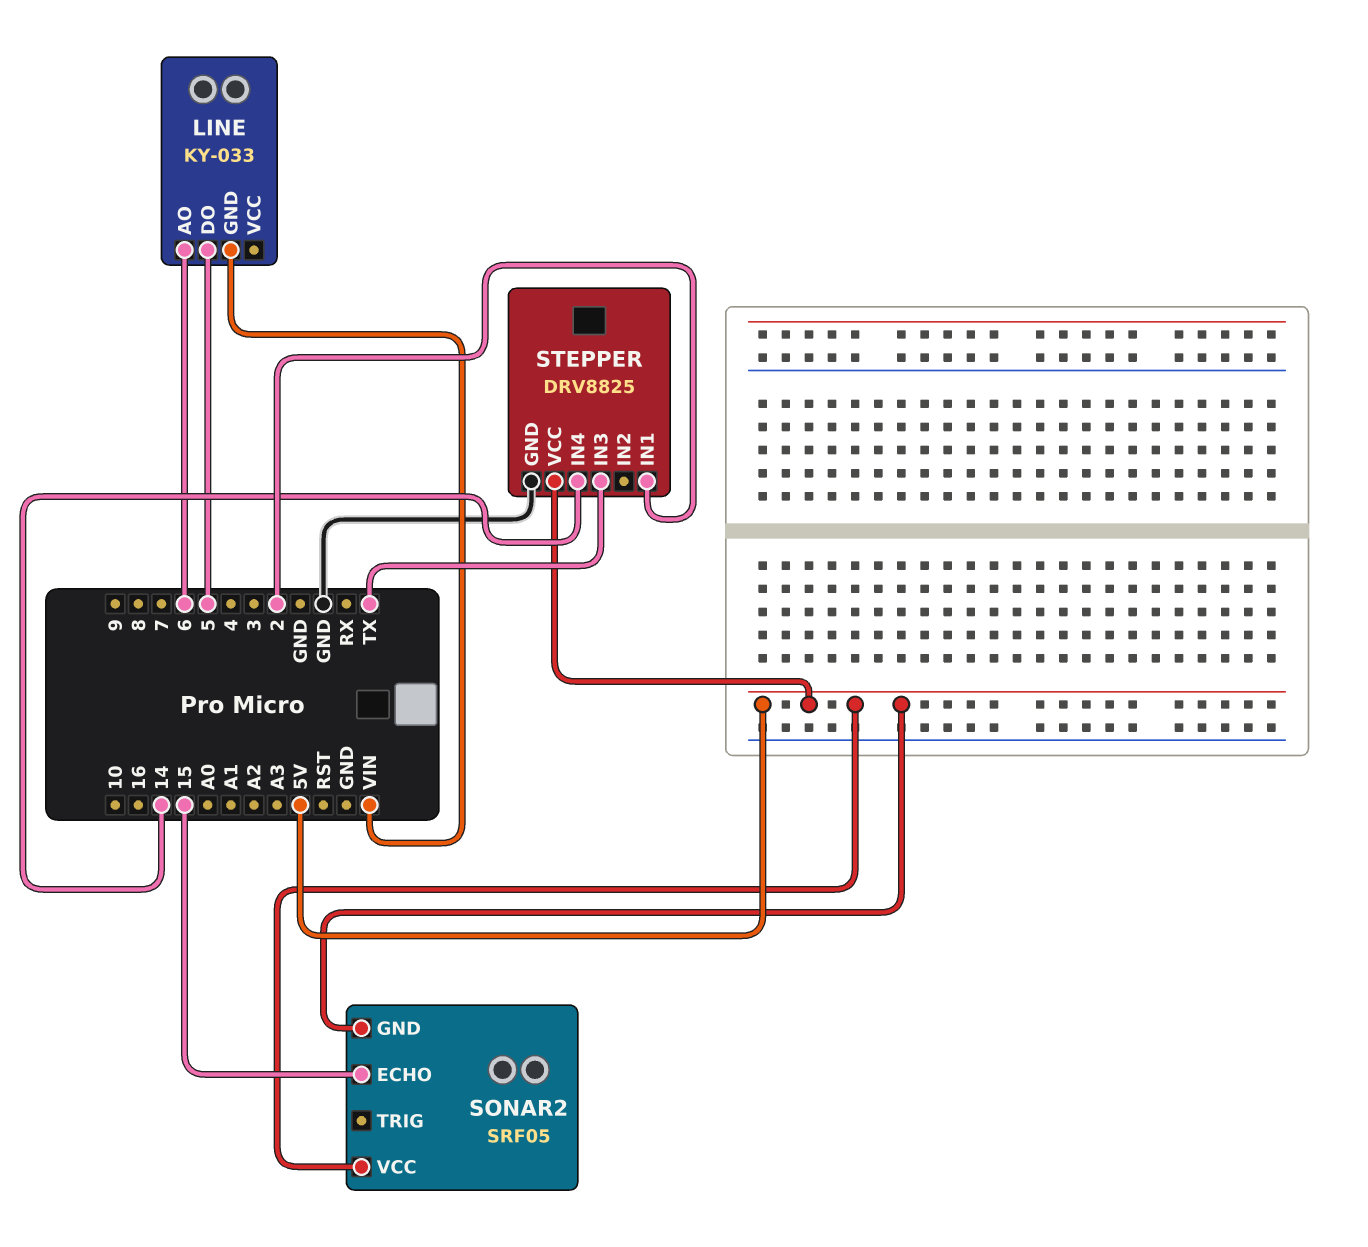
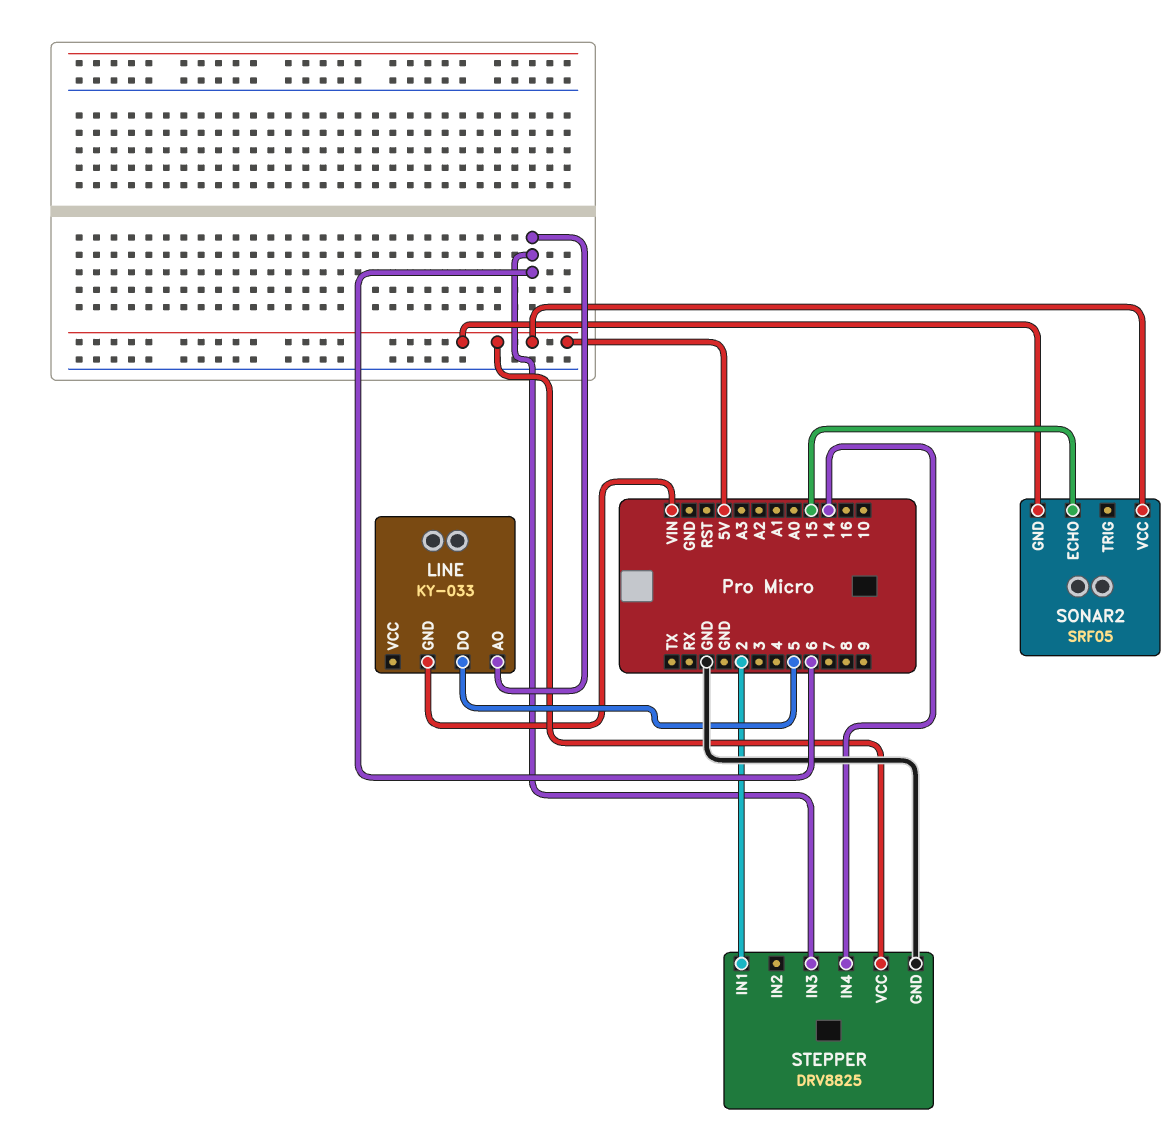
STEPPER pin IN3: TX -> 6

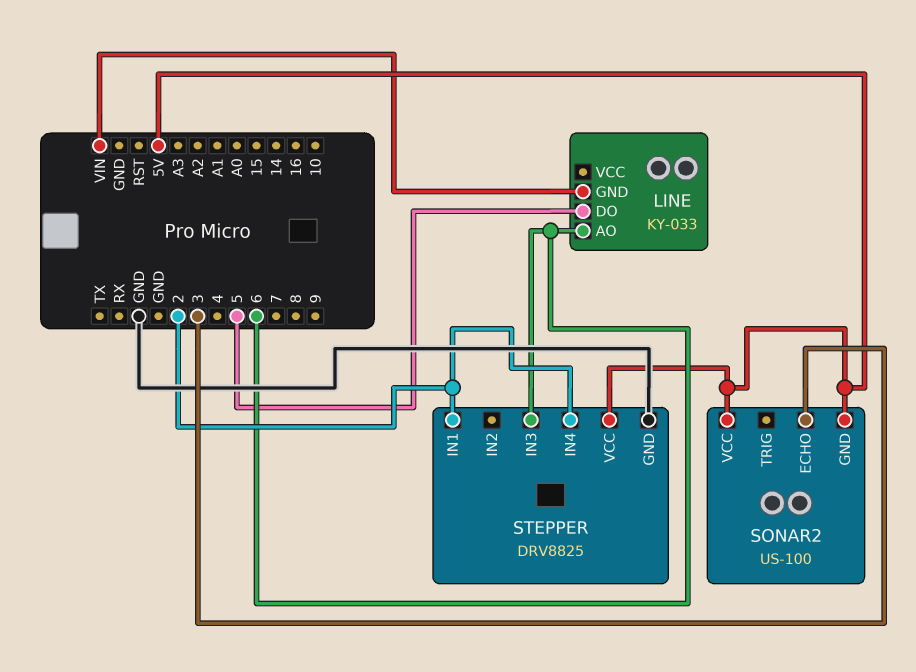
SONAR2: SRF05 -> US-100
SONAR2 pin ECHO: 15 -> 3
STEPPER pin IN4: 14 -> 2

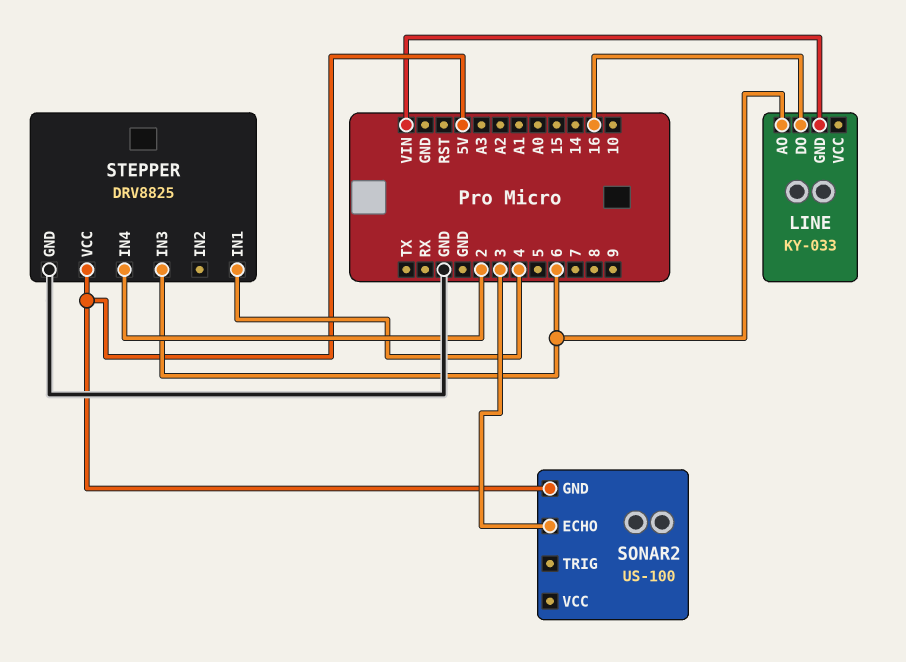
LINE pin DO: 5 -> 16
SONAR2 pin VCC: 5V -> none
STEPPER pin IN1: 2 -> 4

